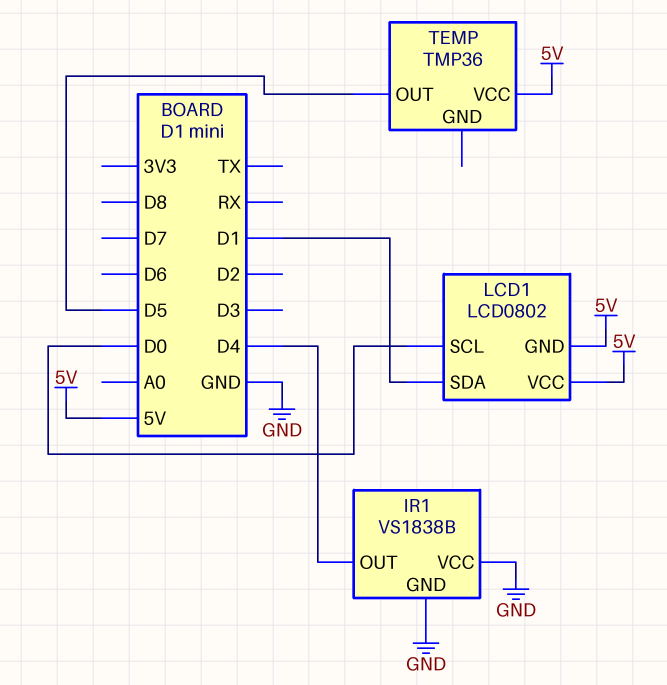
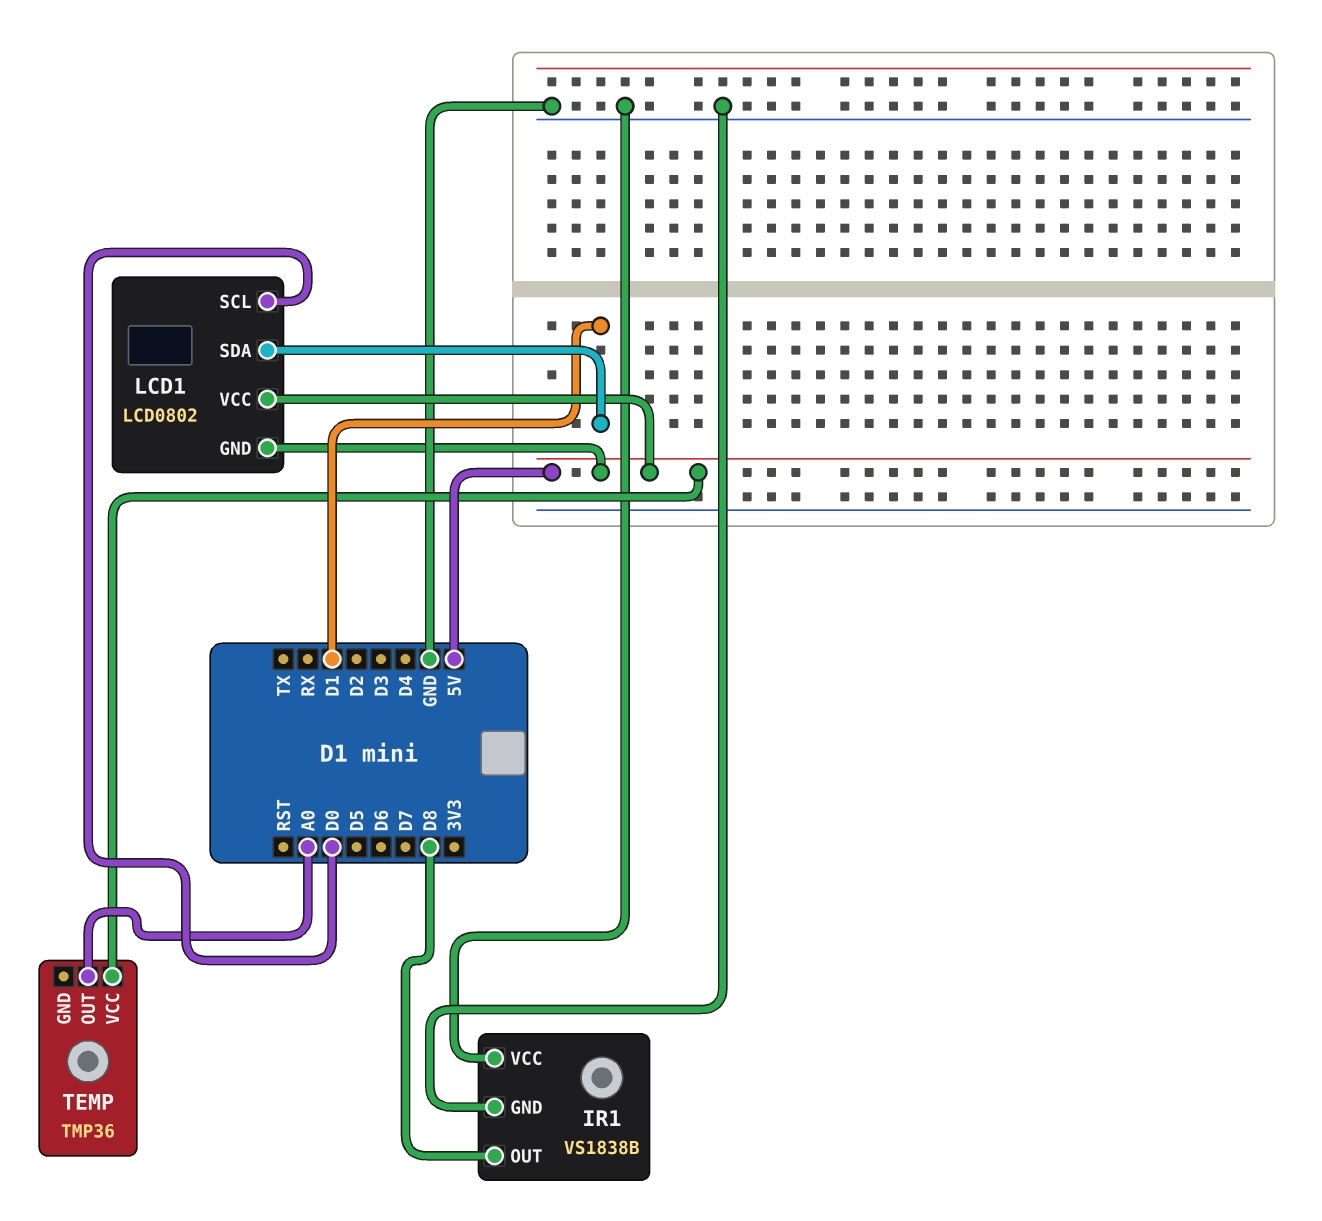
IR1 pin OUT: D4 -> D8
TEMP pin OUT: D5 -> A0

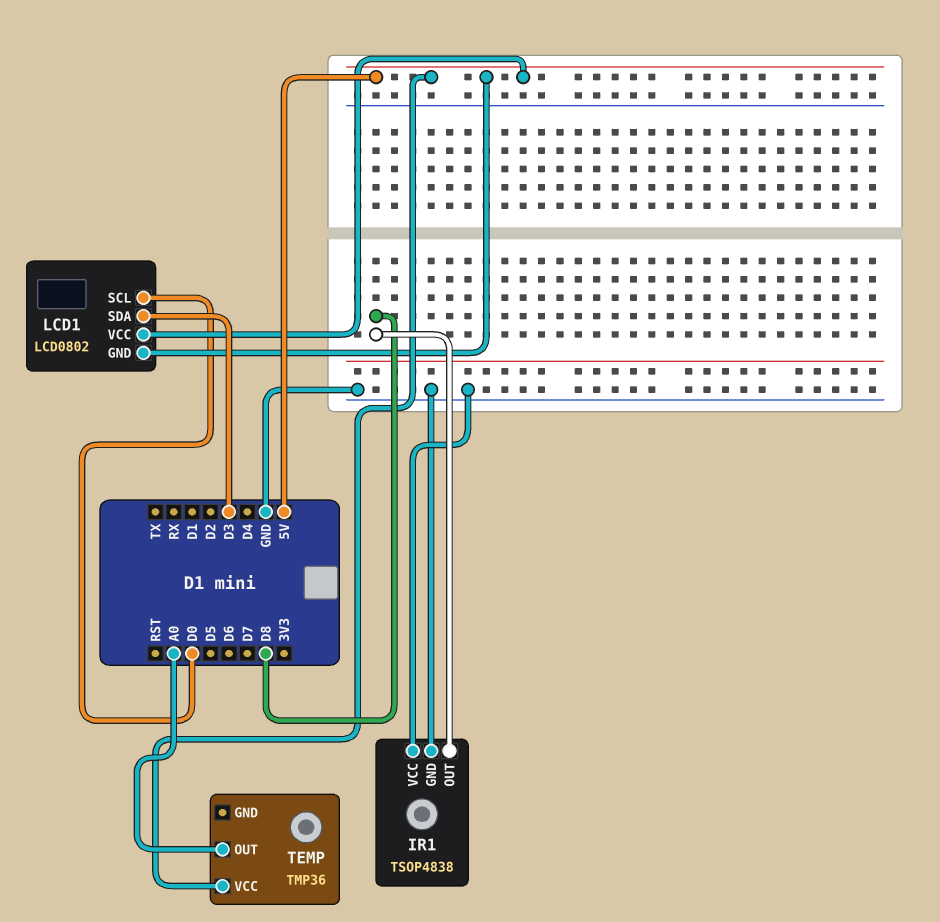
IR1: VS1838B -> TSOP4838
LCD1 pin SDA: D1 -> D3

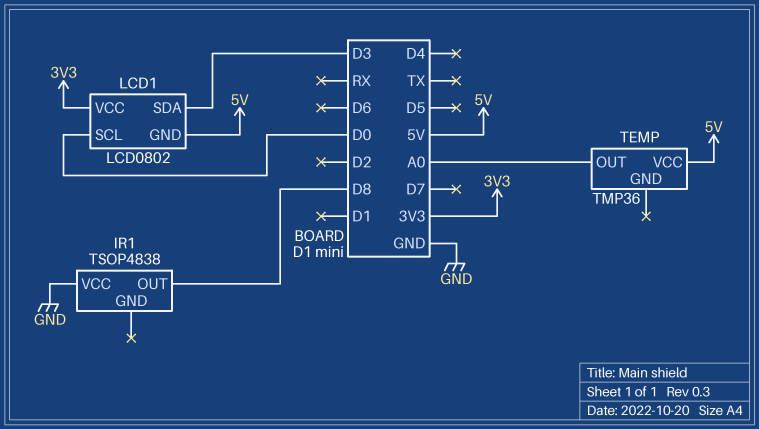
IR1 pin GND: GND -> none
LCD1 pin VCC: 5V -> 3V3

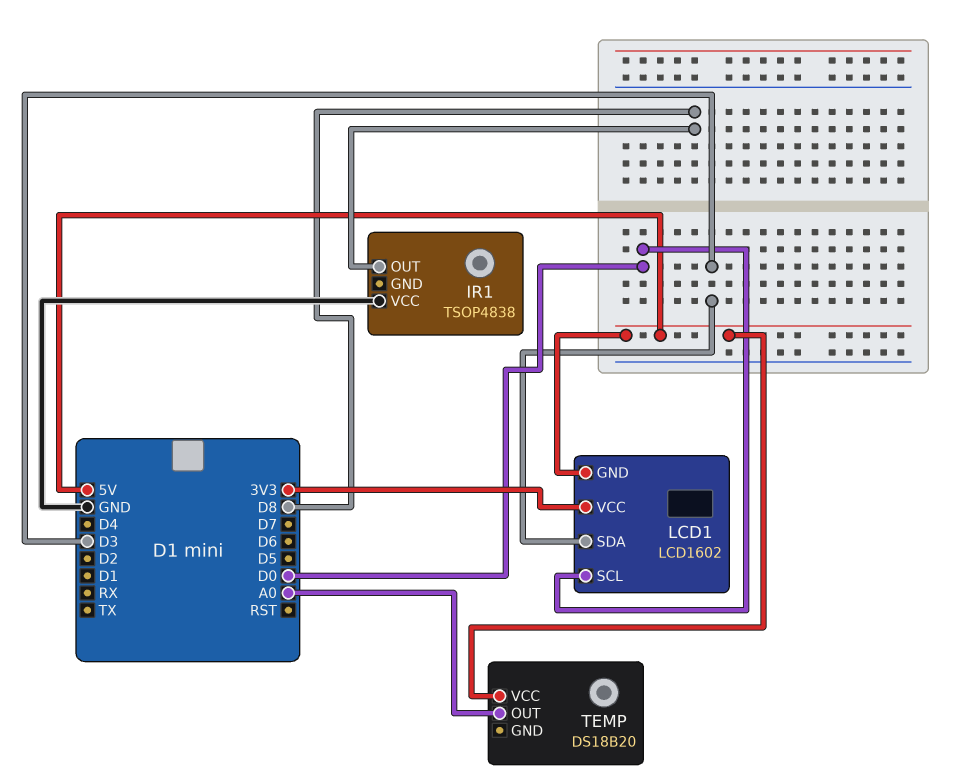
LCD1: LCD0802 -> LCD1602
TEMP: TMP36 -> DS18B20

